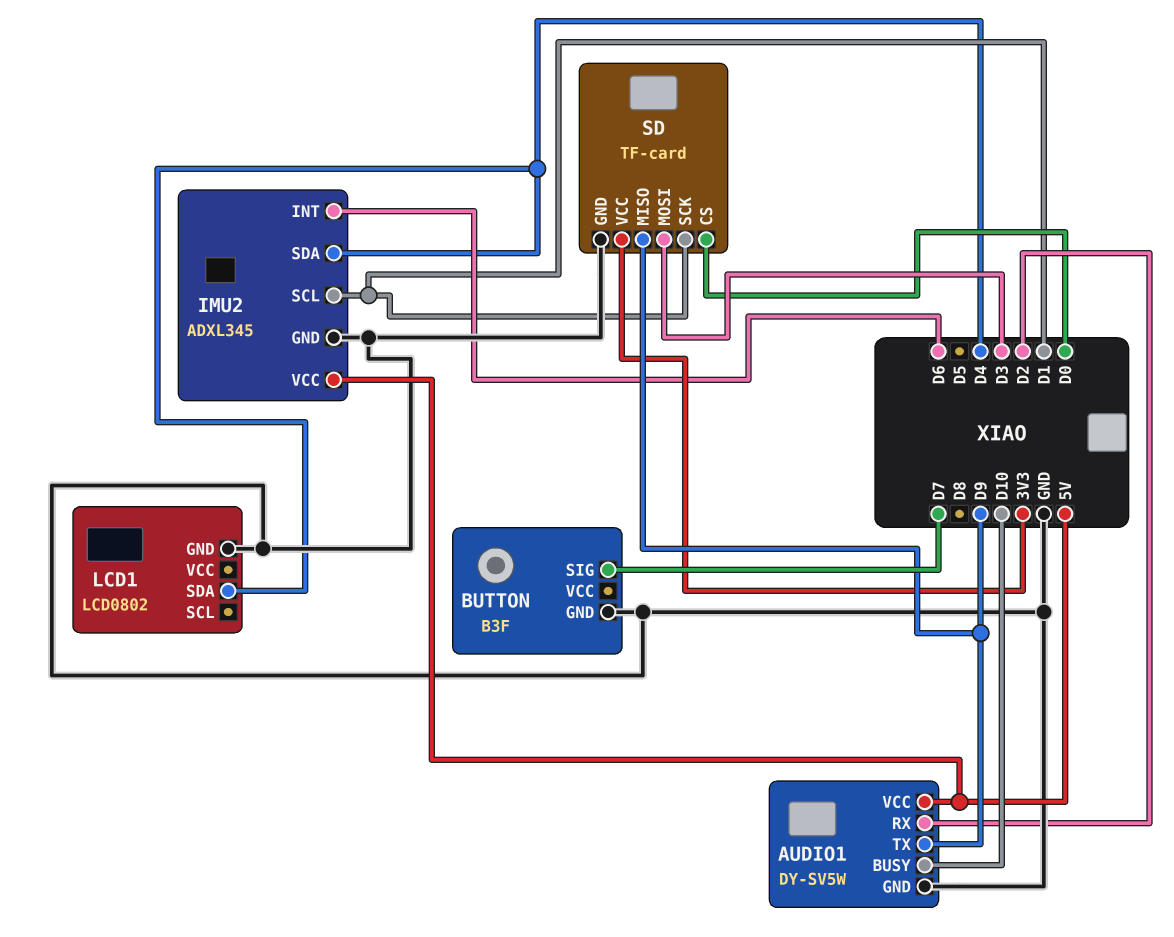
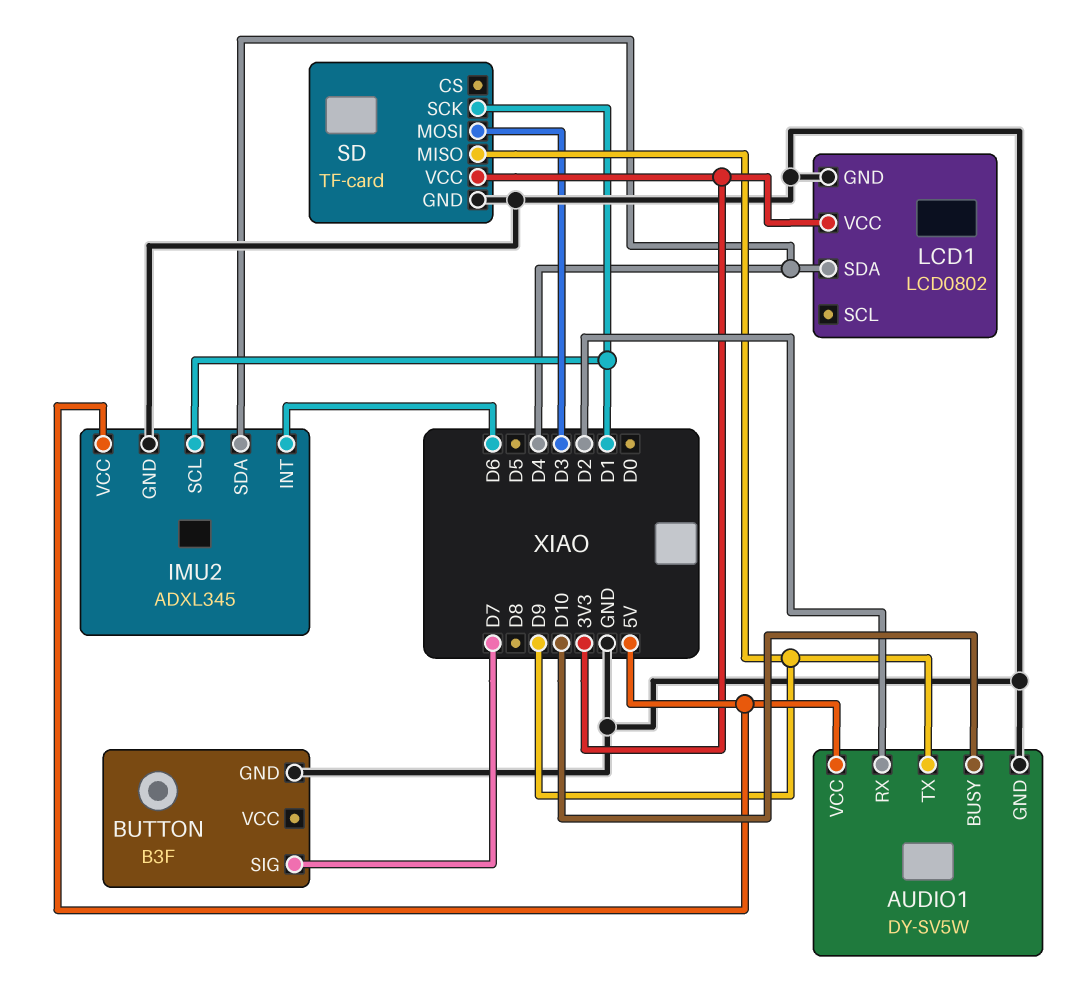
LCD1 pin VCC: none -> 3V3
SD pin CS: D0 -> none

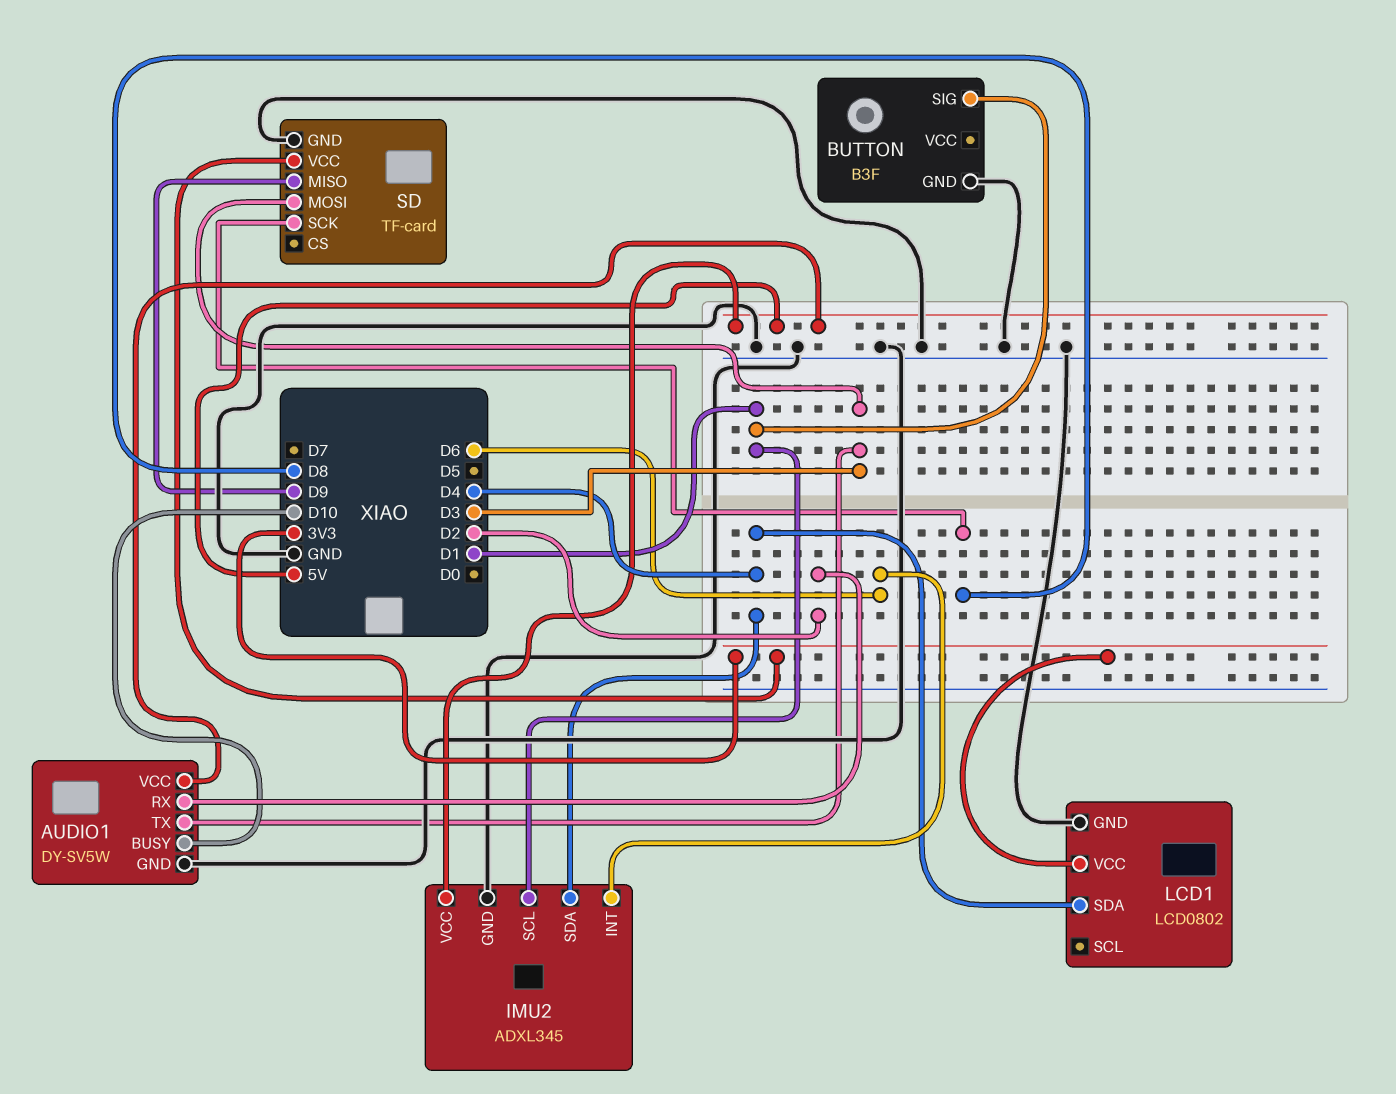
AUDIO1 pin TX: D9 -> D3
BUTTON pin SIG: D7 -> D1
SD pin SCK: D1 -> D8

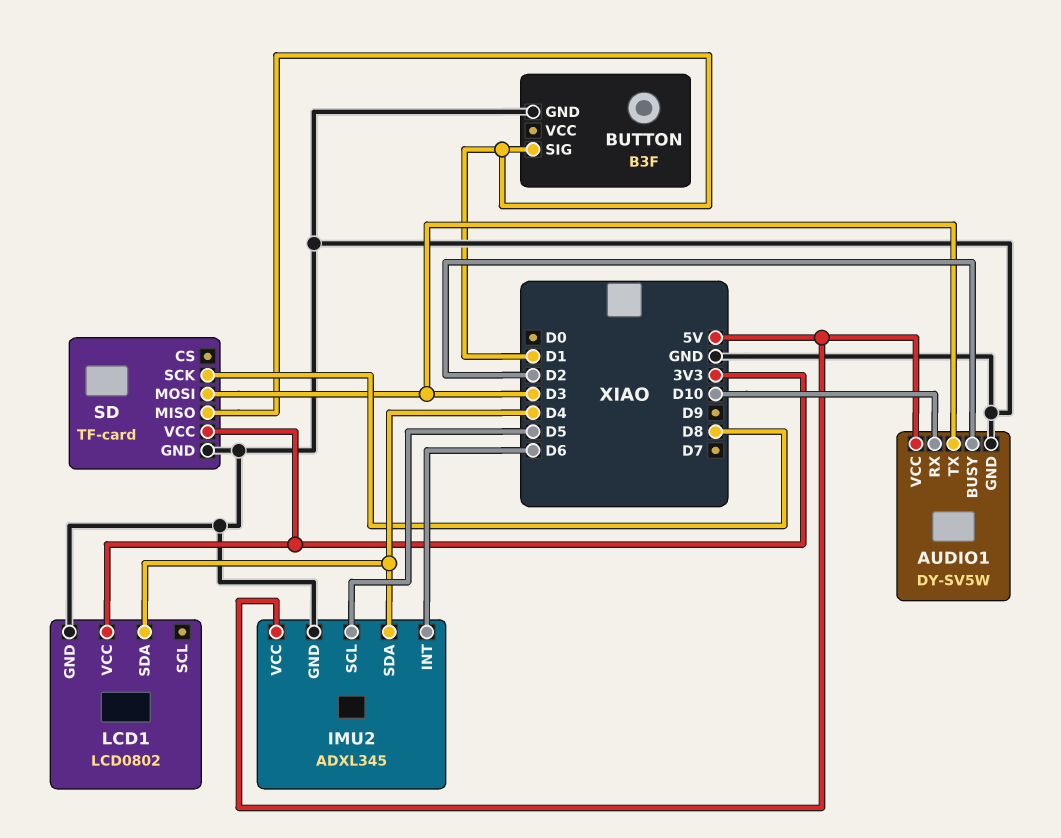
AUDIO1 pin BUSY: D10 -> D2
AUDIO1 pin RX: D2 -> D10
IMU2 pin SCL: D1 -> D5
SD pin MISO: D9 -> D1

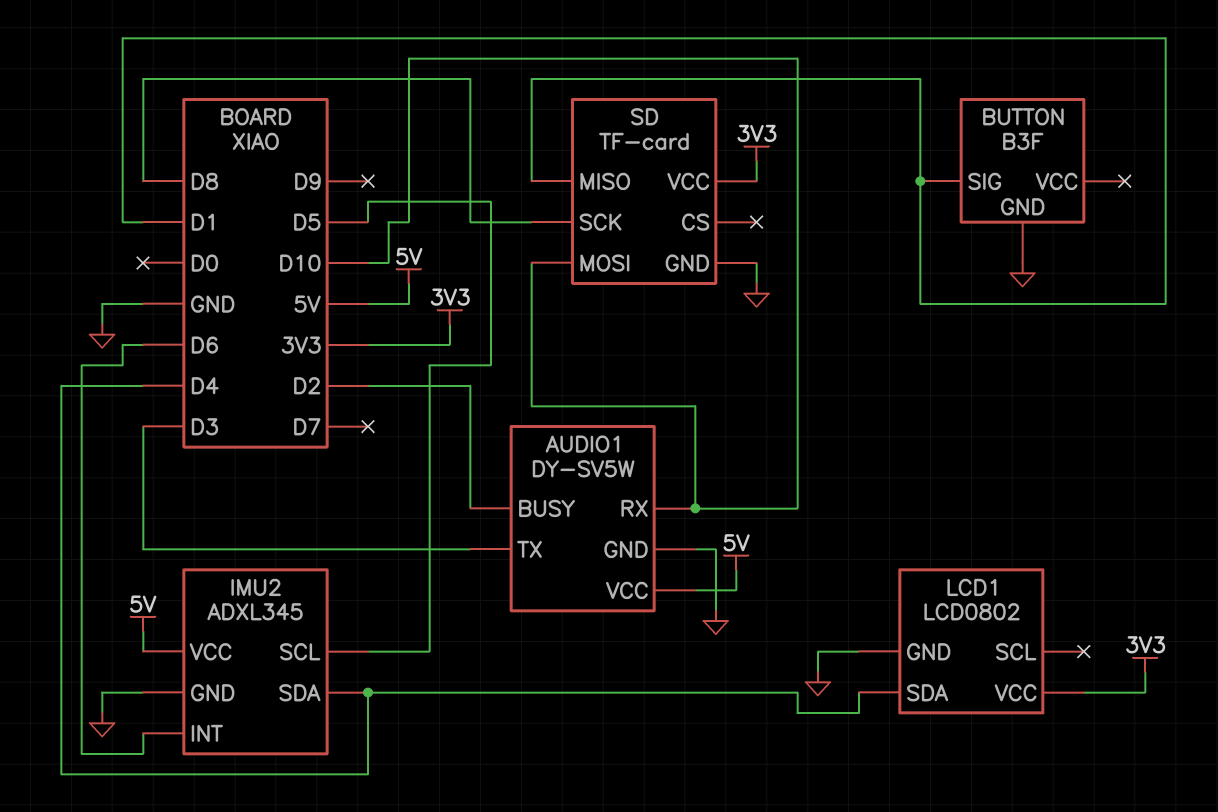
SD pin MOSI: D3 -> D10

